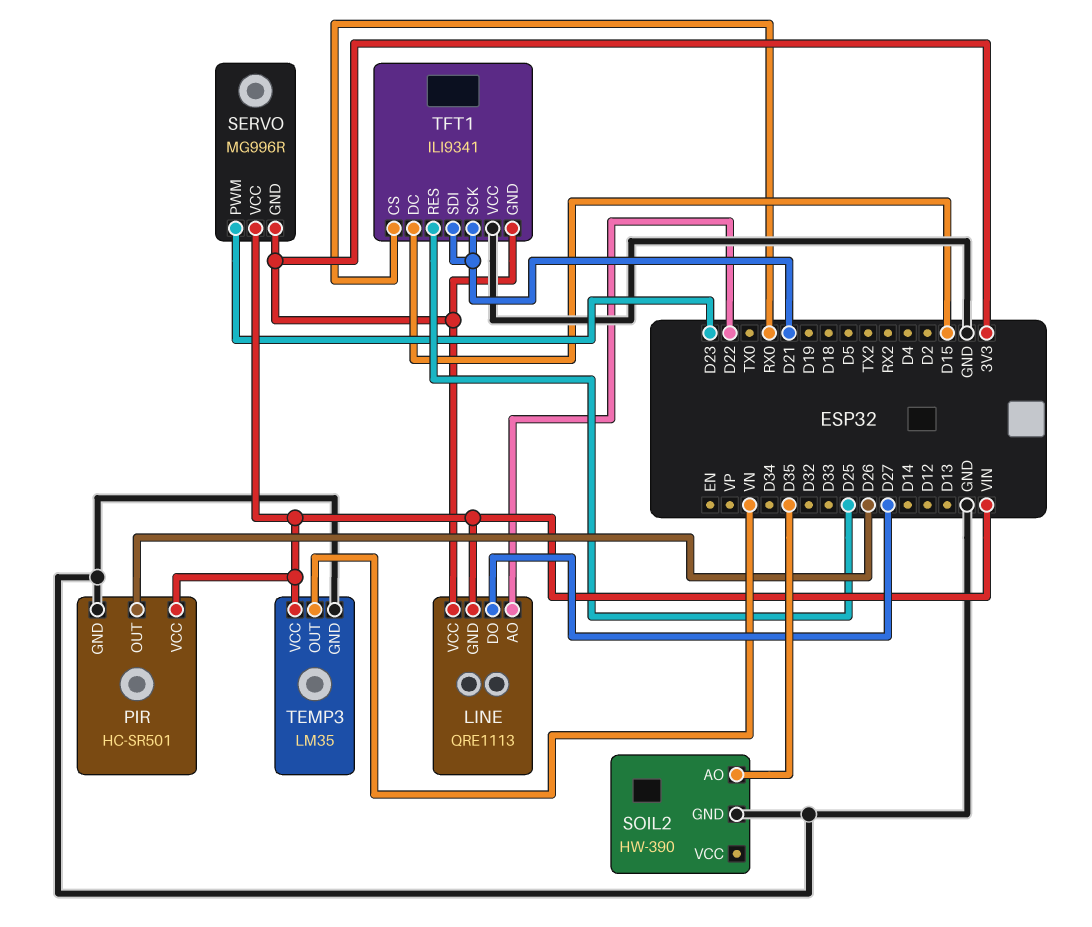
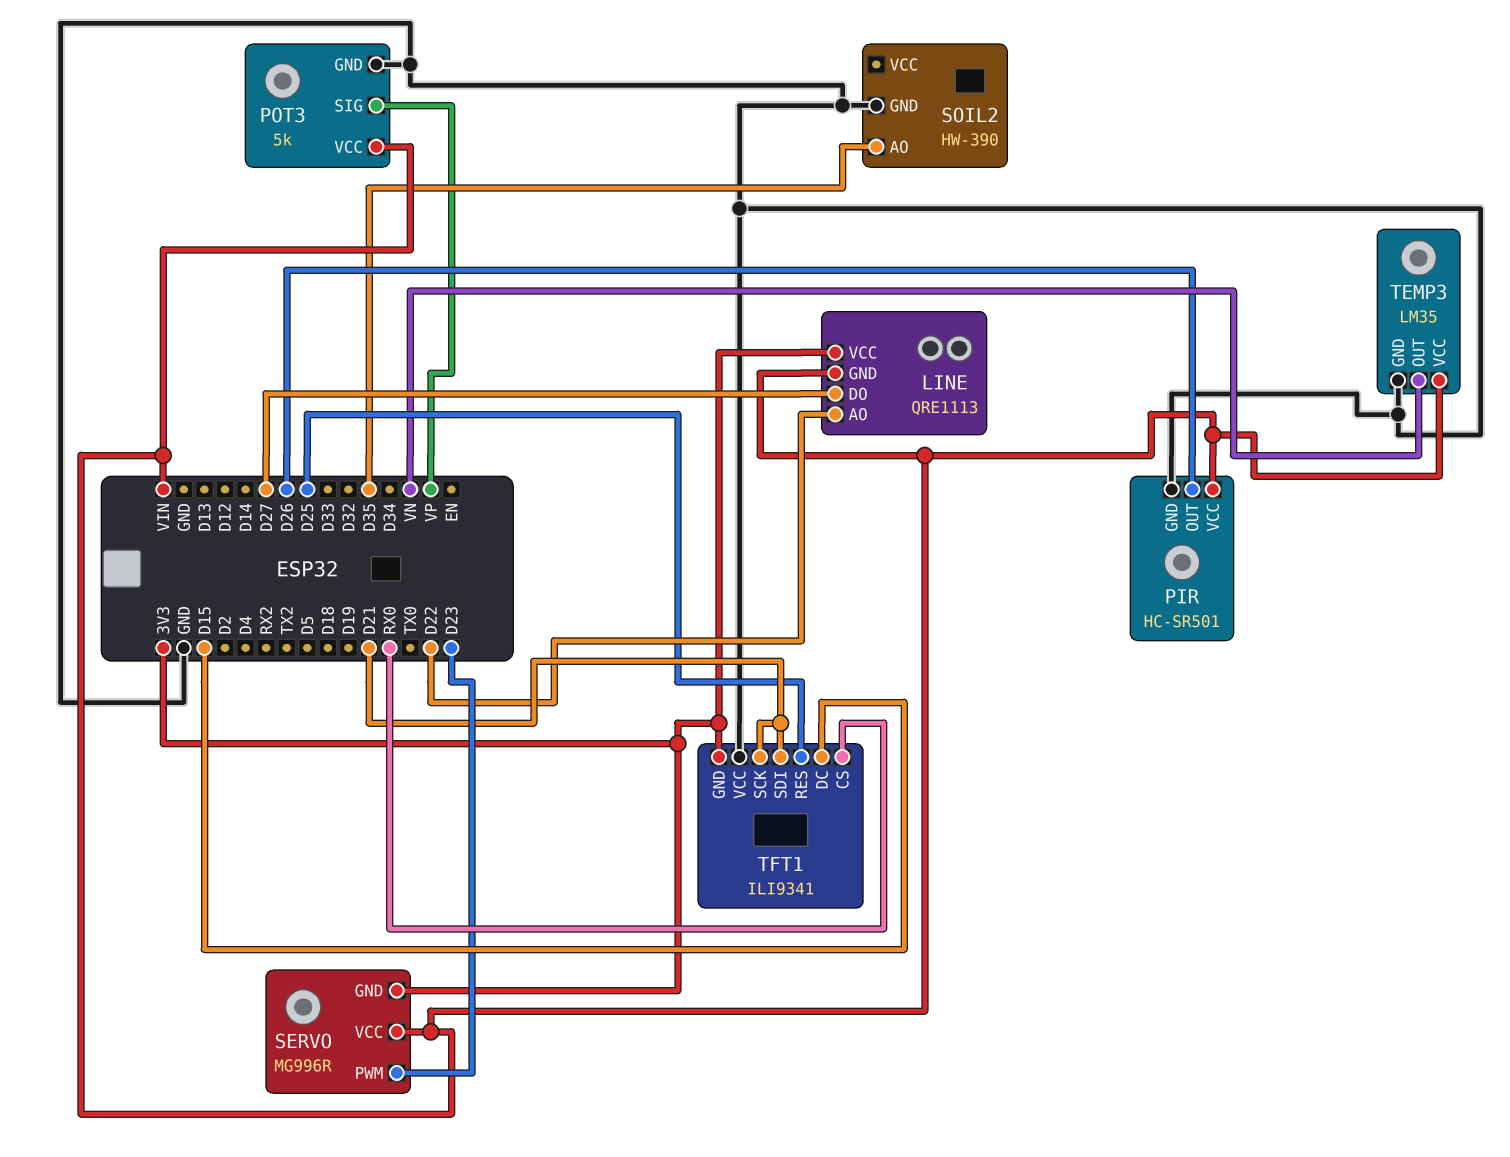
POT3: none -> 5k
POT3 pin GND: none -> GND
POT3 pin SIG: none -> VP
POT3 pin VCC: none -> VIN

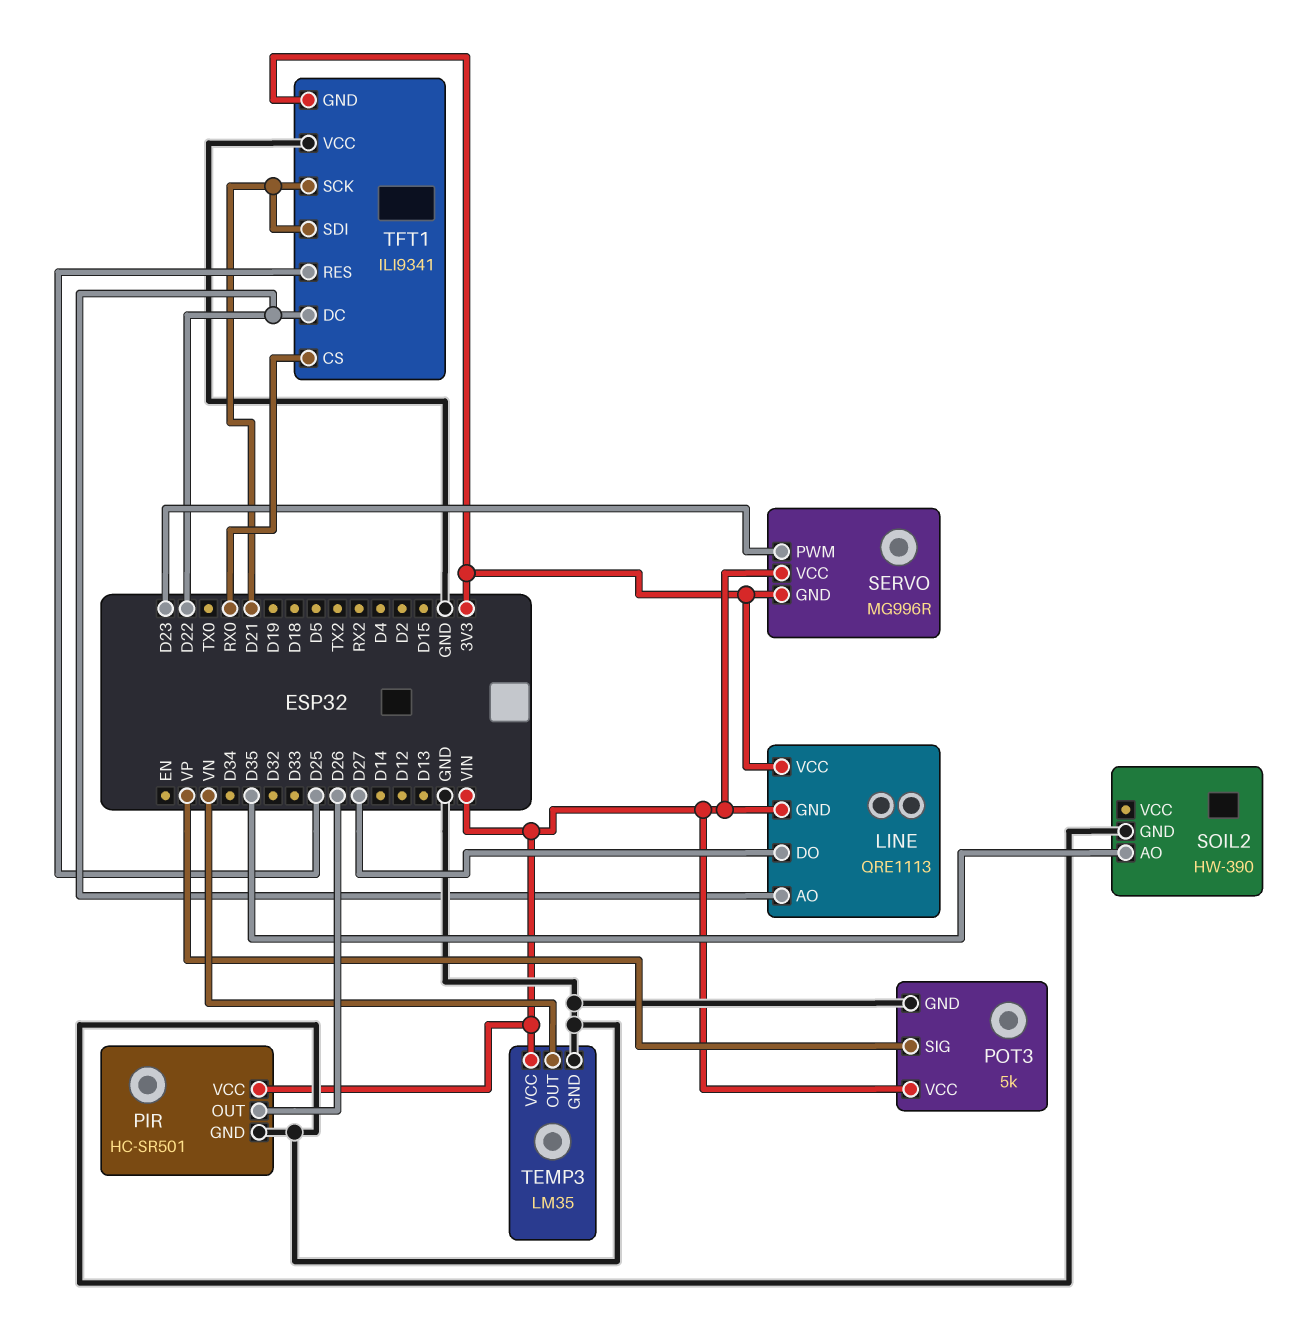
TFT1 pin DC: D15 -> D22

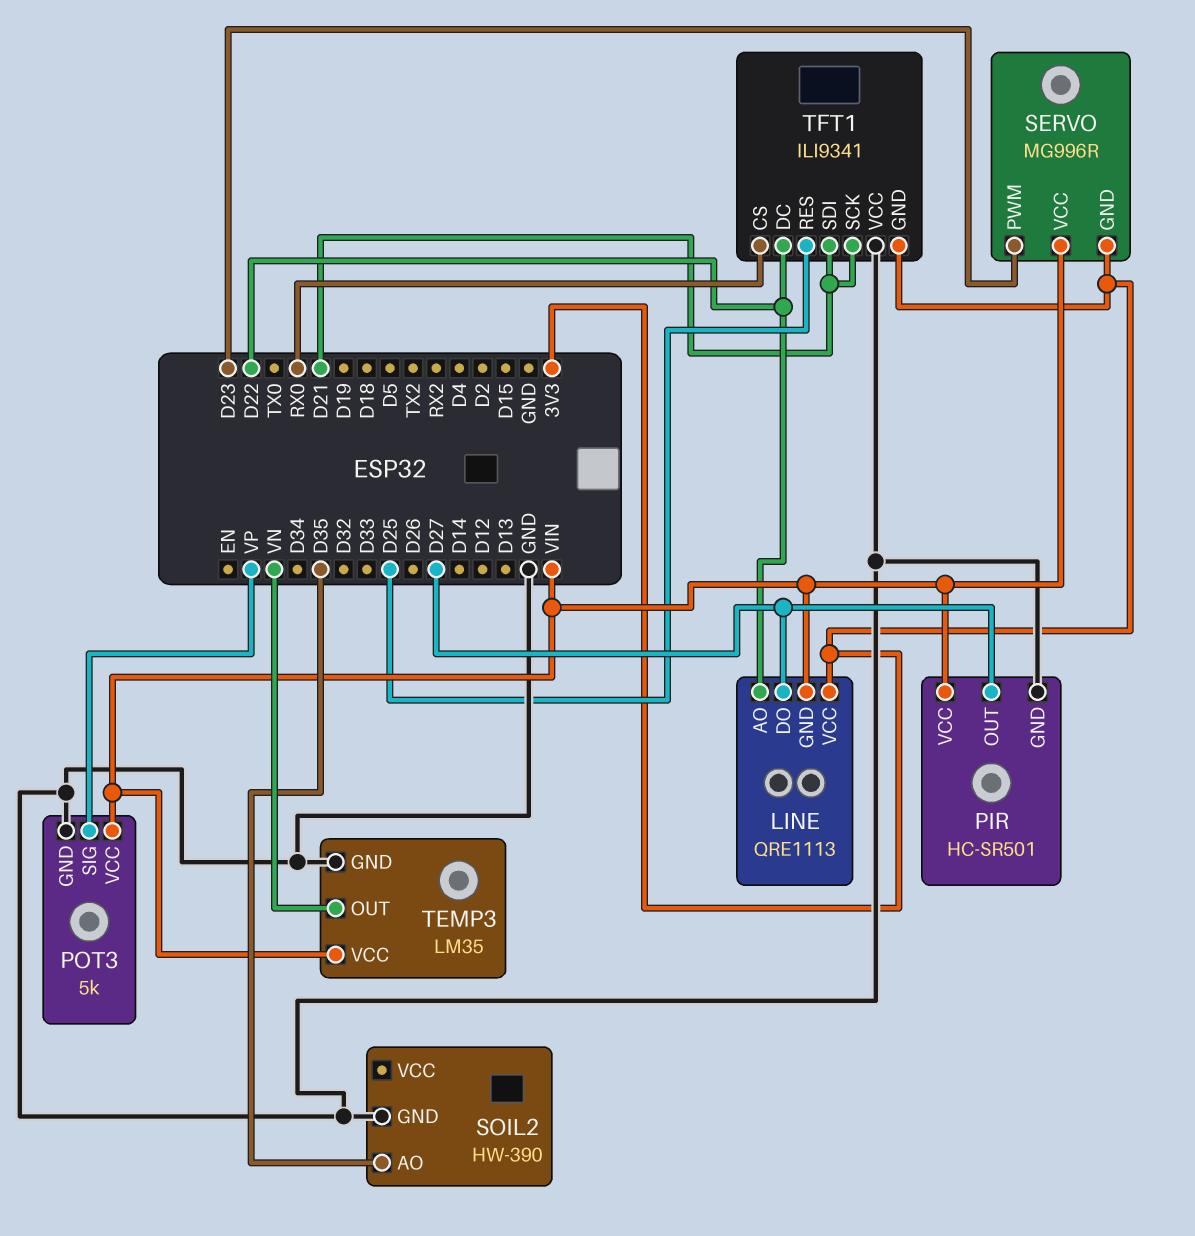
PIR pin OUT: D26 -> D27

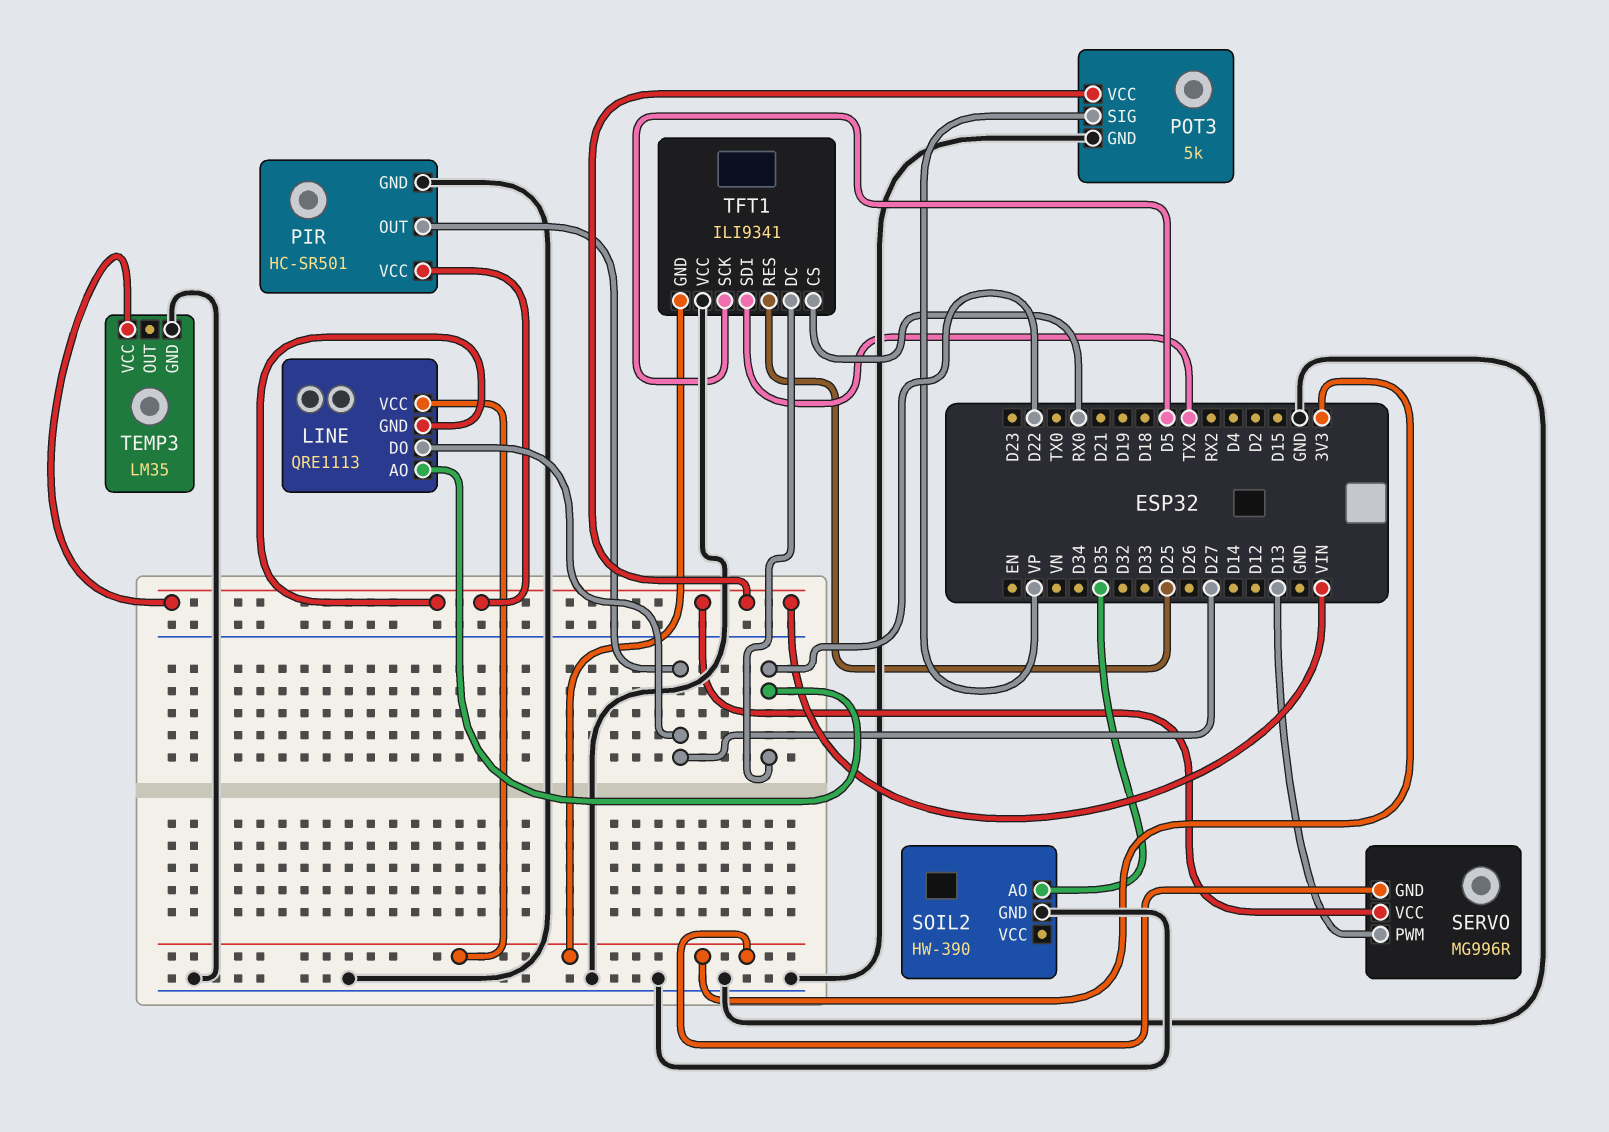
SERVO pin PWM: D23 -> D13
TEMP3 pin OUT: VN -> none
TFT1 pin SCK: D21 -> D5
TFT1 pin SDI: D21 -> TX2

